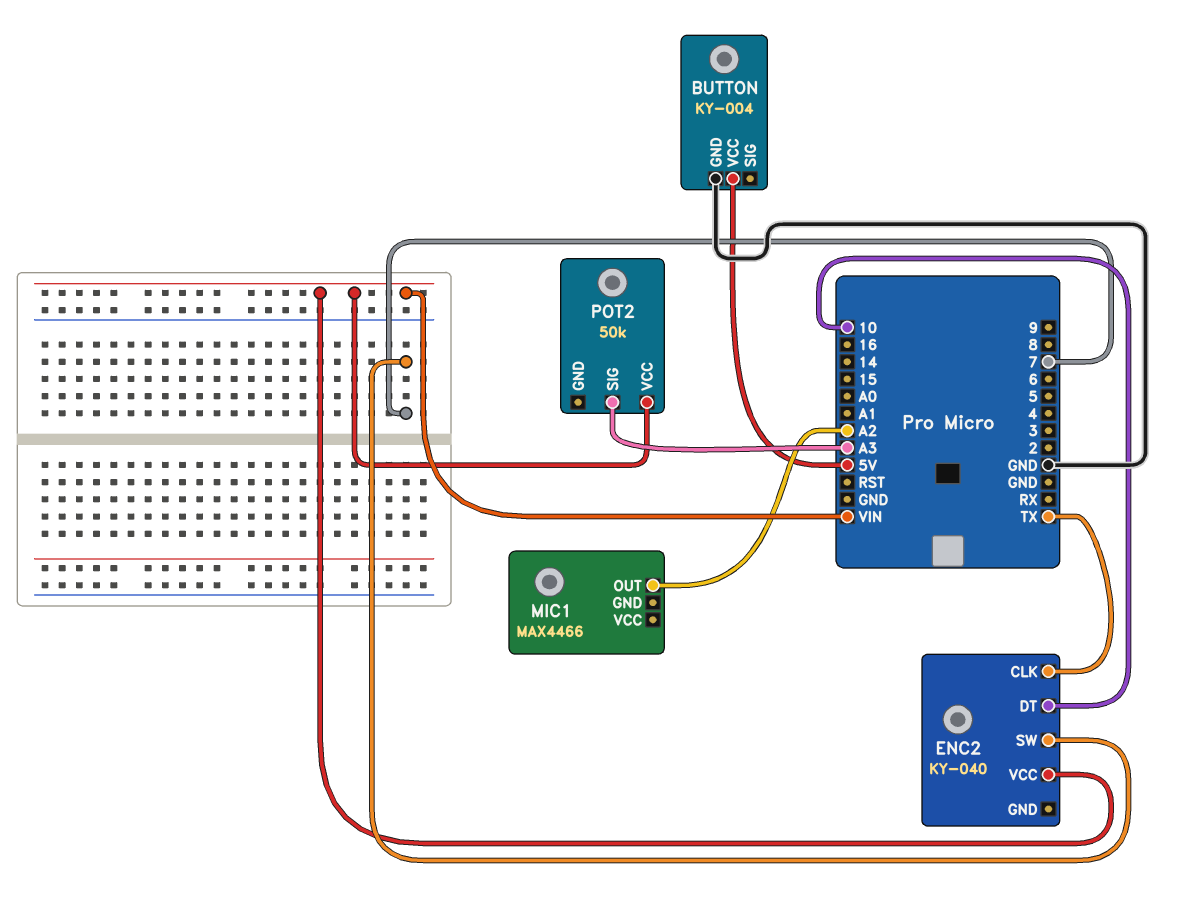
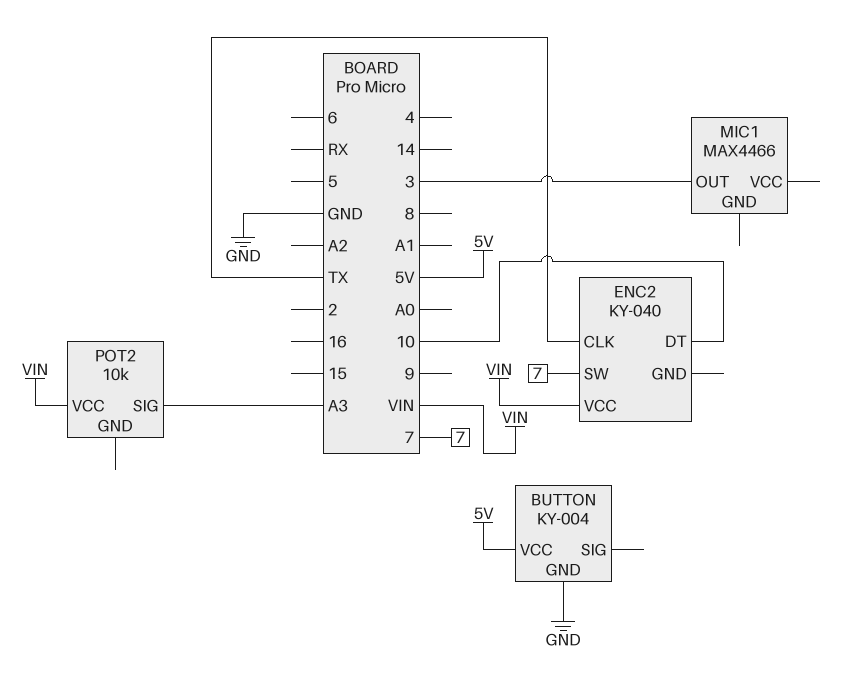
MIC1 pin OUT: A2 -> 3
POT2: 50k -> 10k

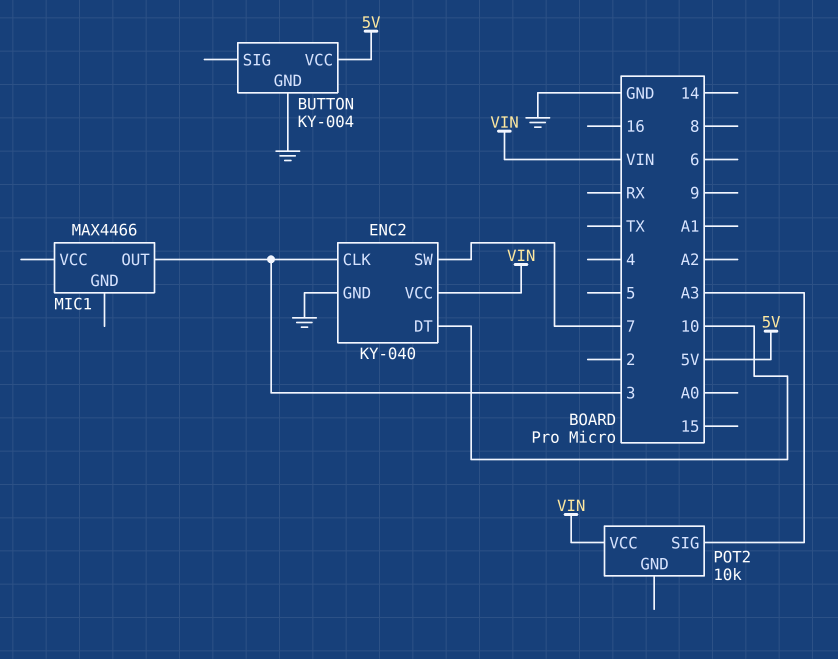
ENC2 pin CLK: TX -> 3
ENC2 pin GND: none -> GND

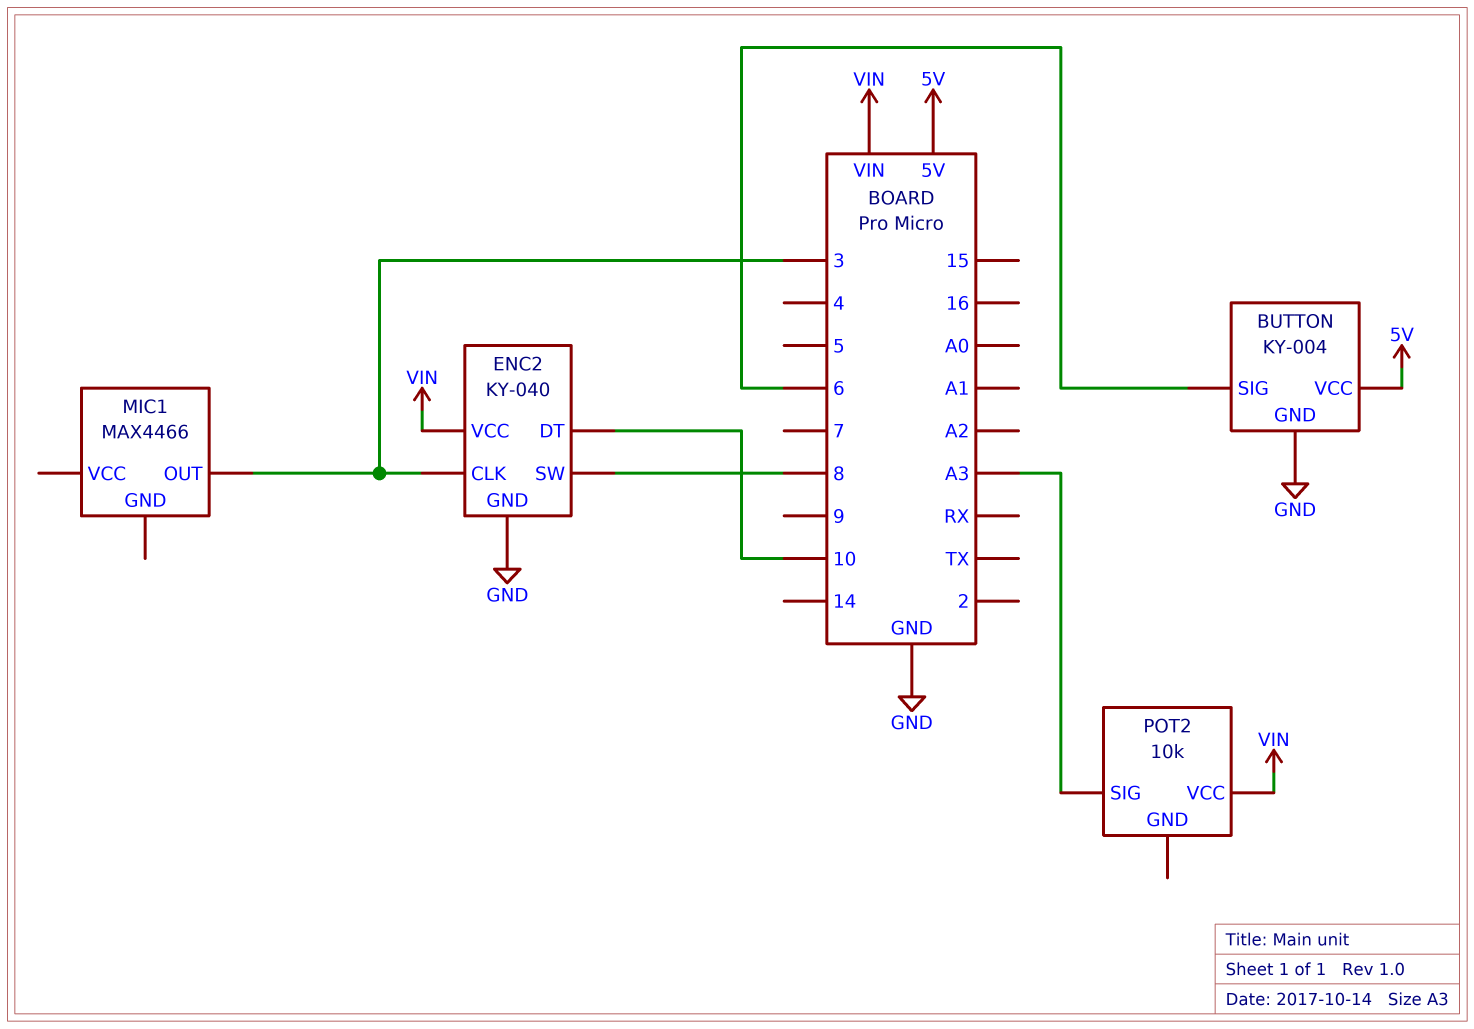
BUTTON pin SIG: none -> 6
ENC2 pin SW: 7 -> 8

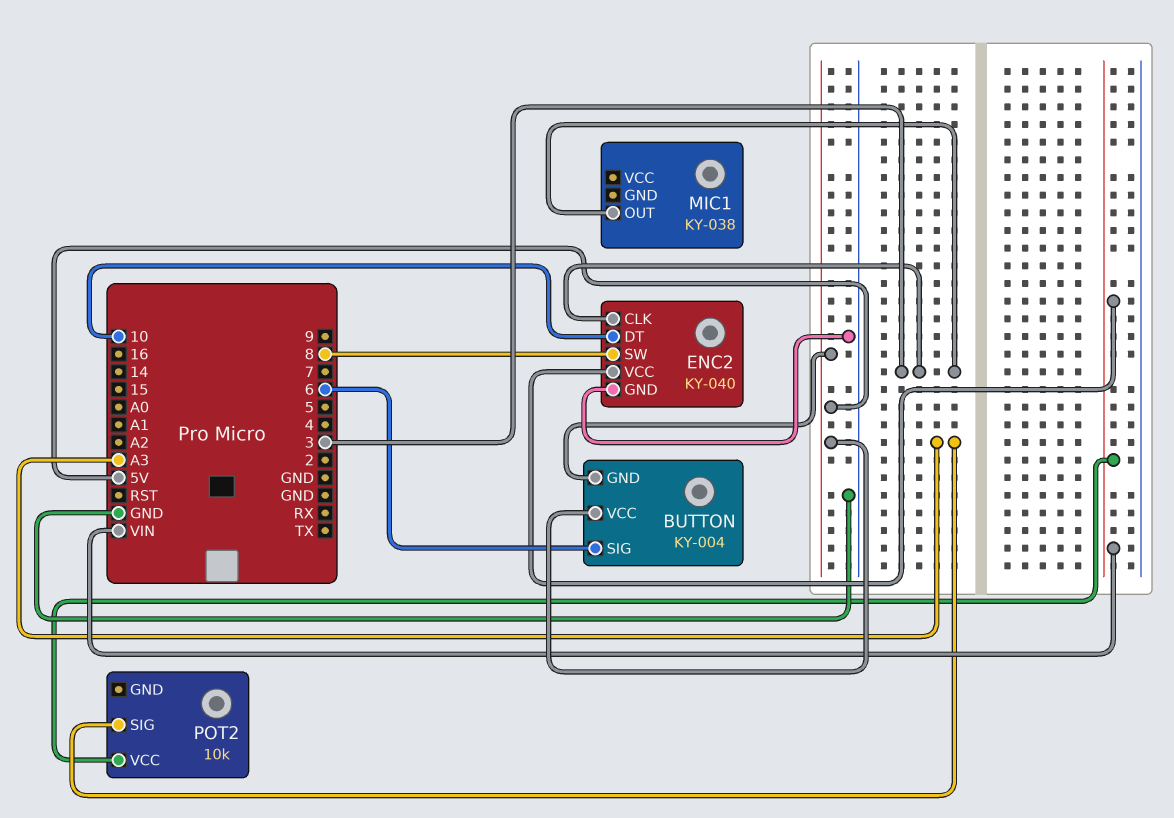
BUTTON pin GND: GND -> 5V
MIC1: MAX4466 -> KY-038

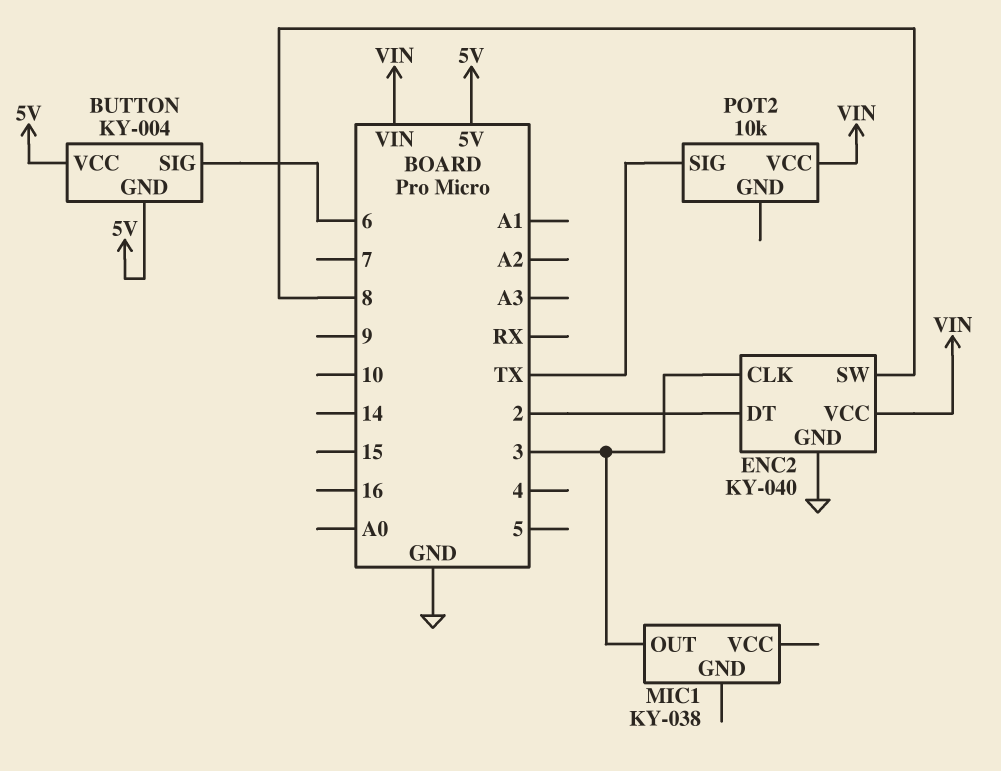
ENC2 pin DT: 10 -> 2
POT2 pin SIG: A3 -> TX

